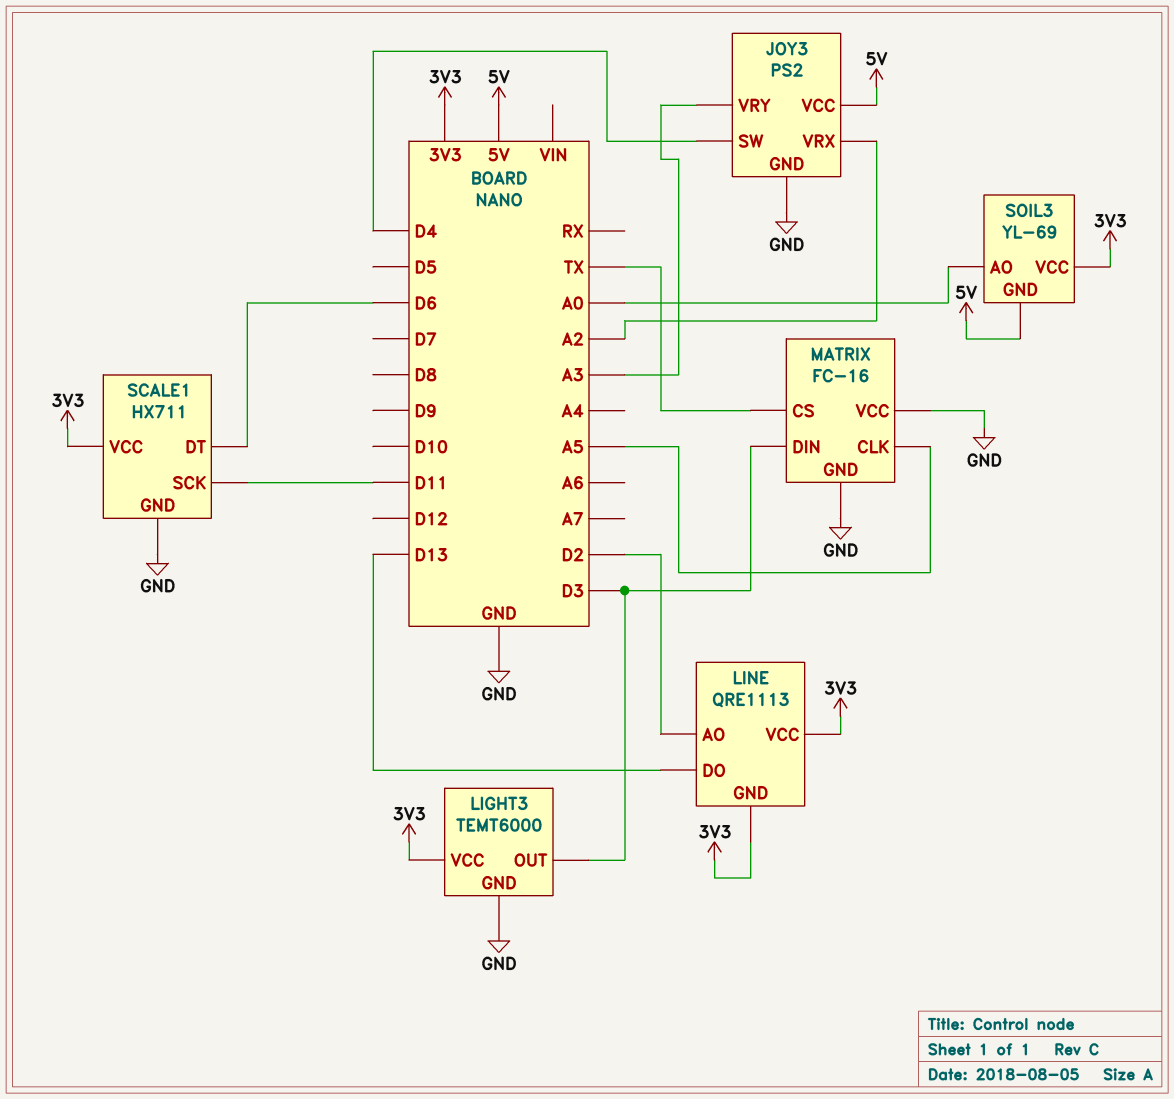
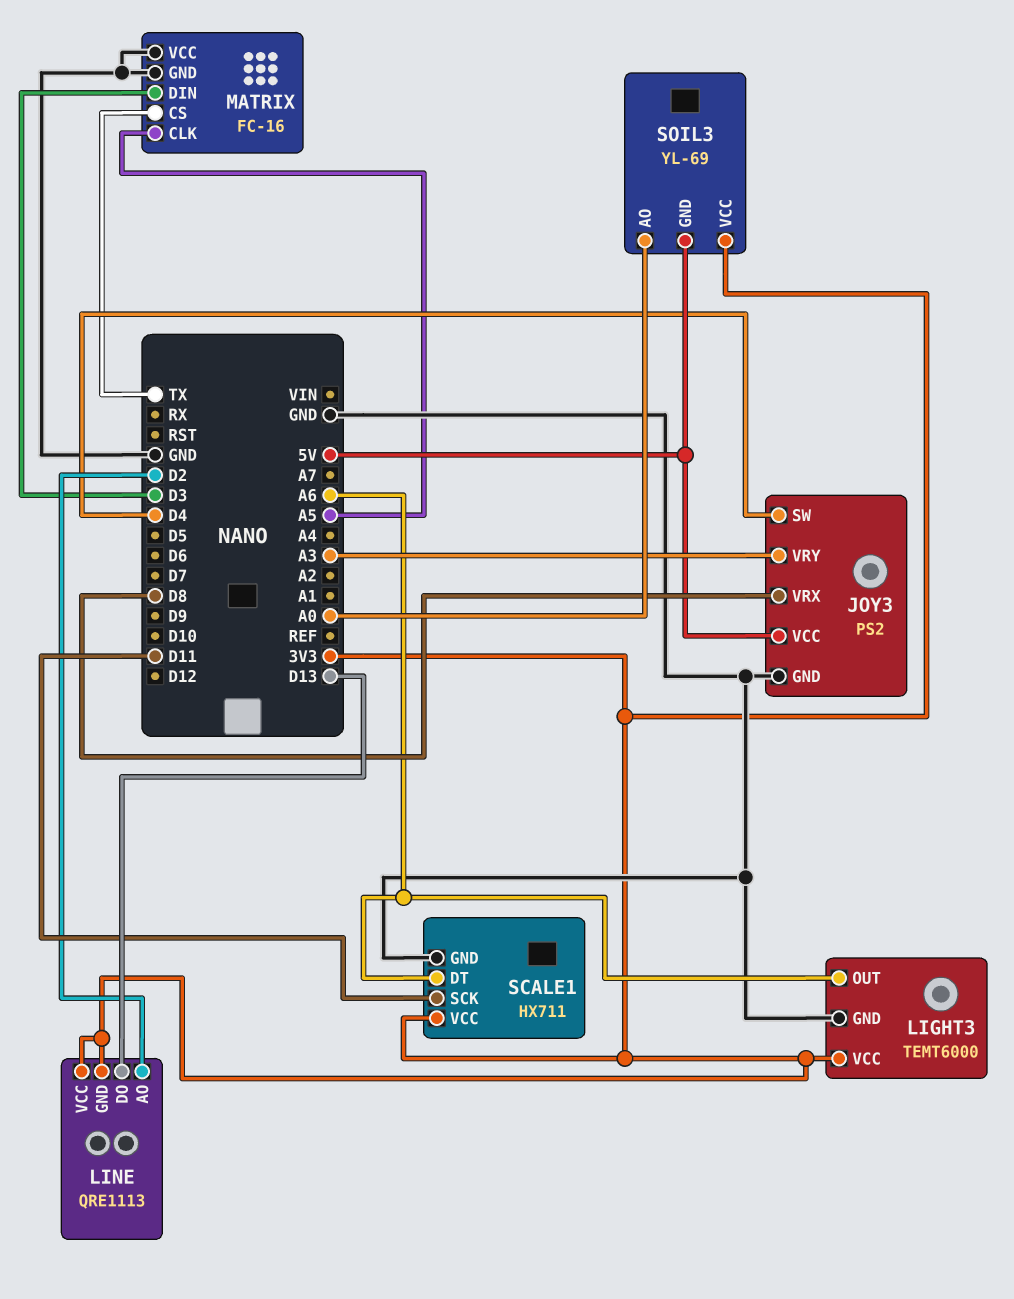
JOY3 pin VRX: A2 -> D8
LIGHT3 pin OUT: D3 -> A6
SCALE1 pin DT: D6 -> A6

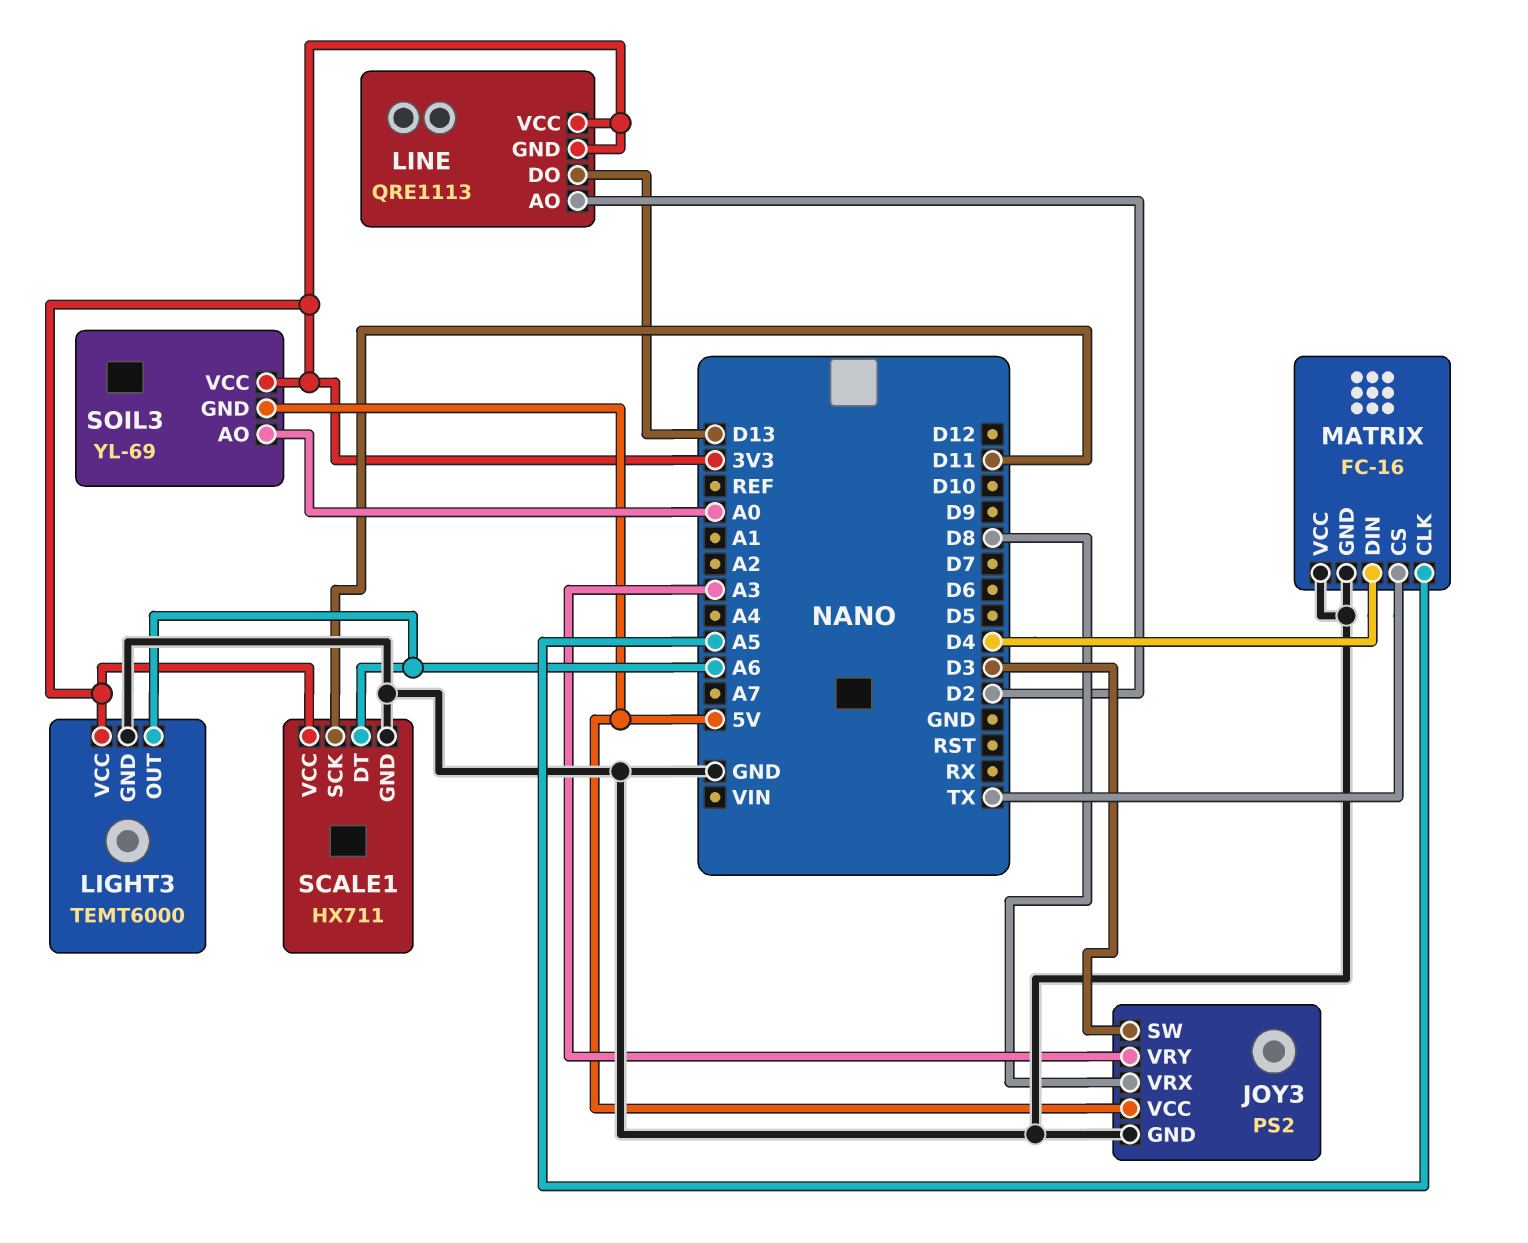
JOY3 pin SW: D4 -> D3
MATRIX pin DIN: D3 -> D4

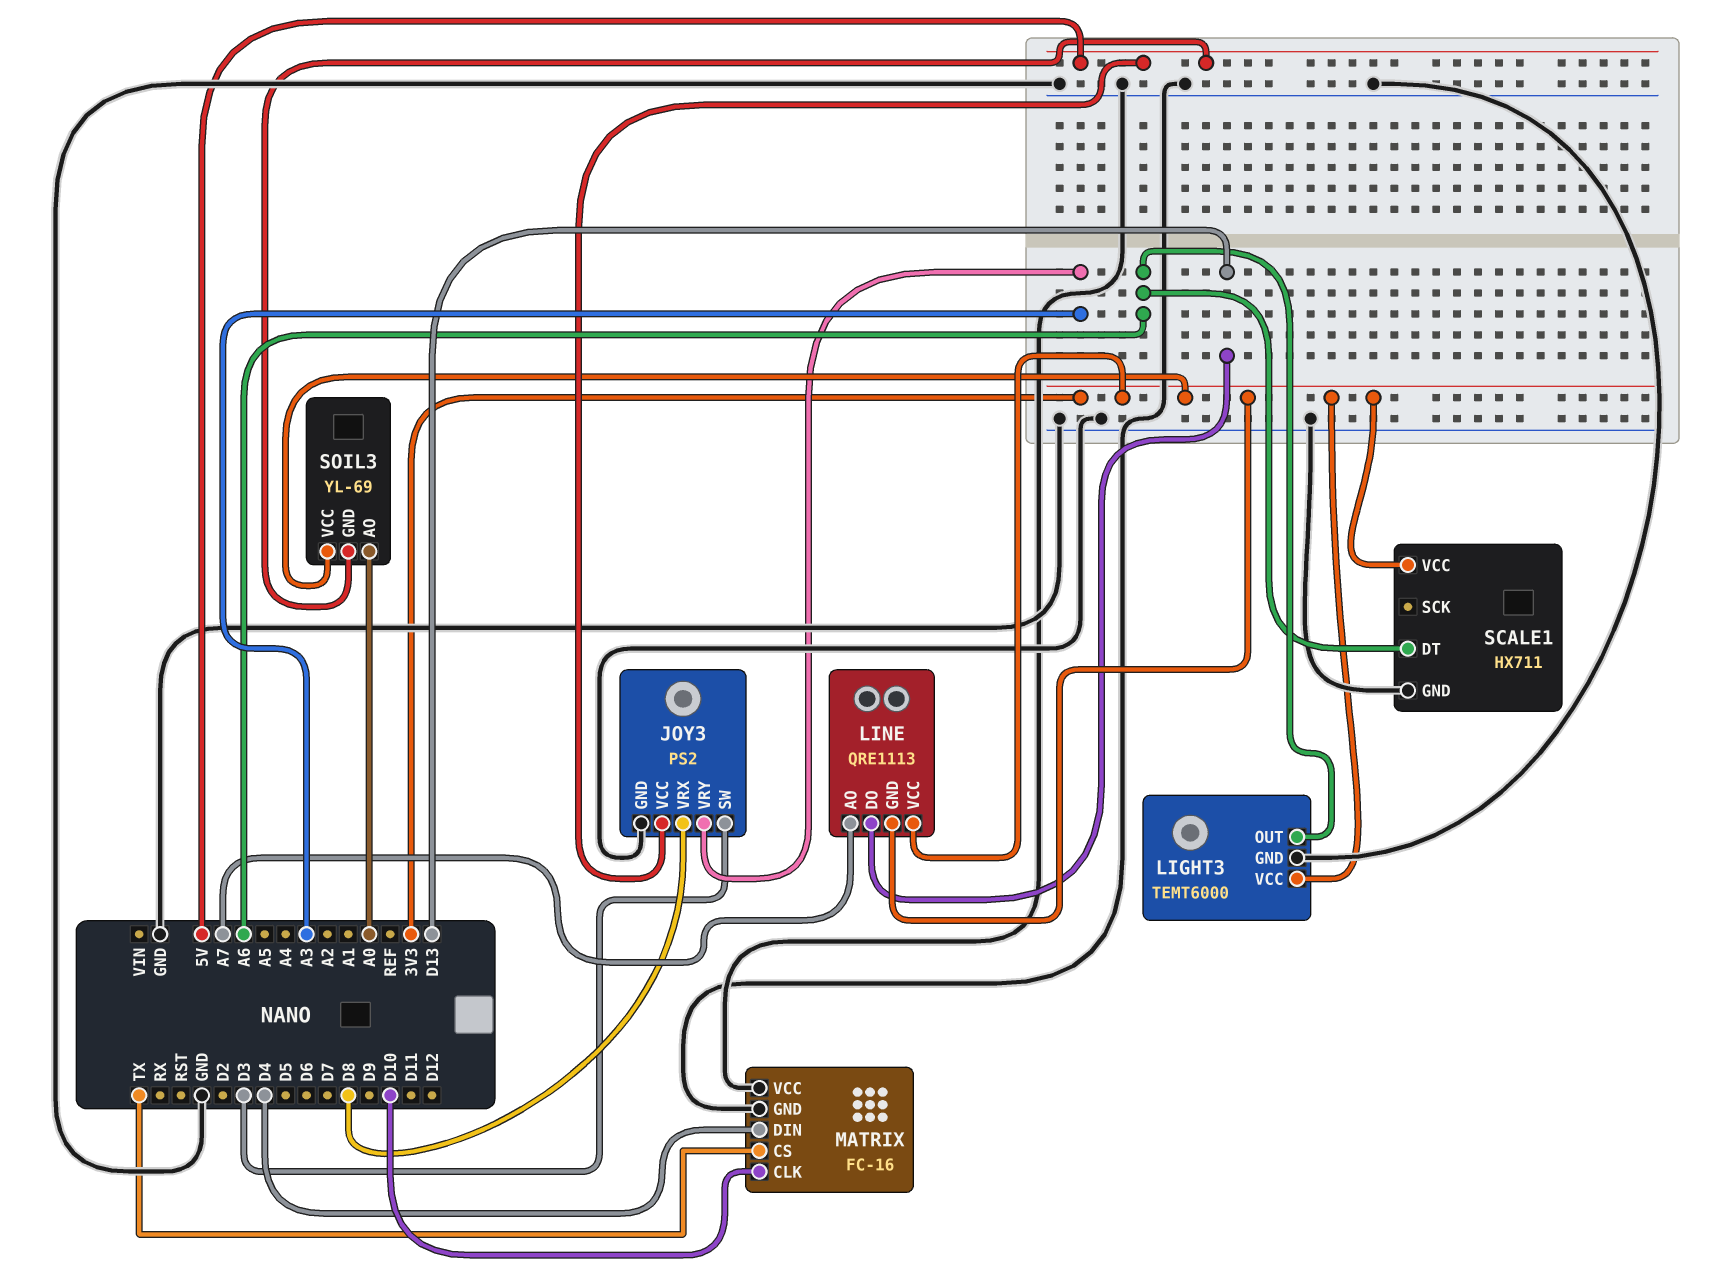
LINE pin AO: D2 -> A7
MATRIX pin CLK: A5 -> D10
SCALE1 pin SCK: D11 -> none

